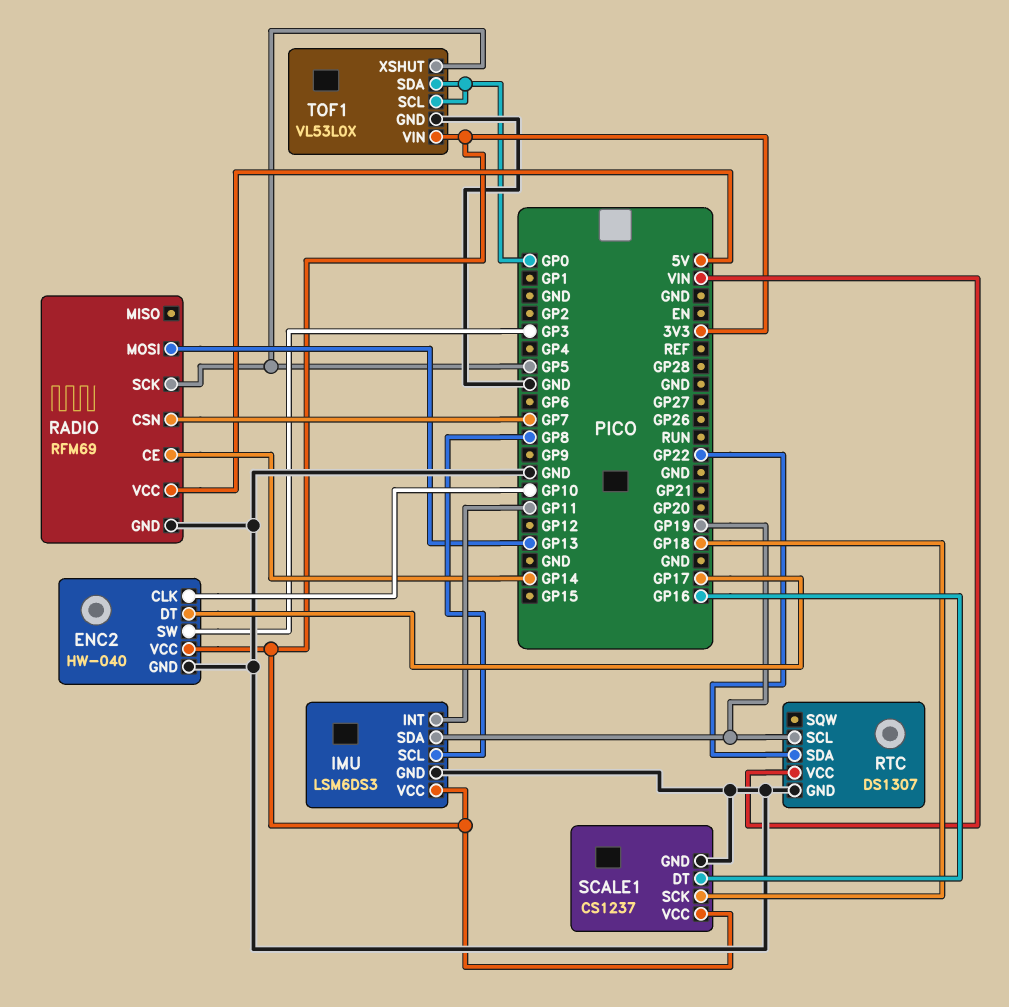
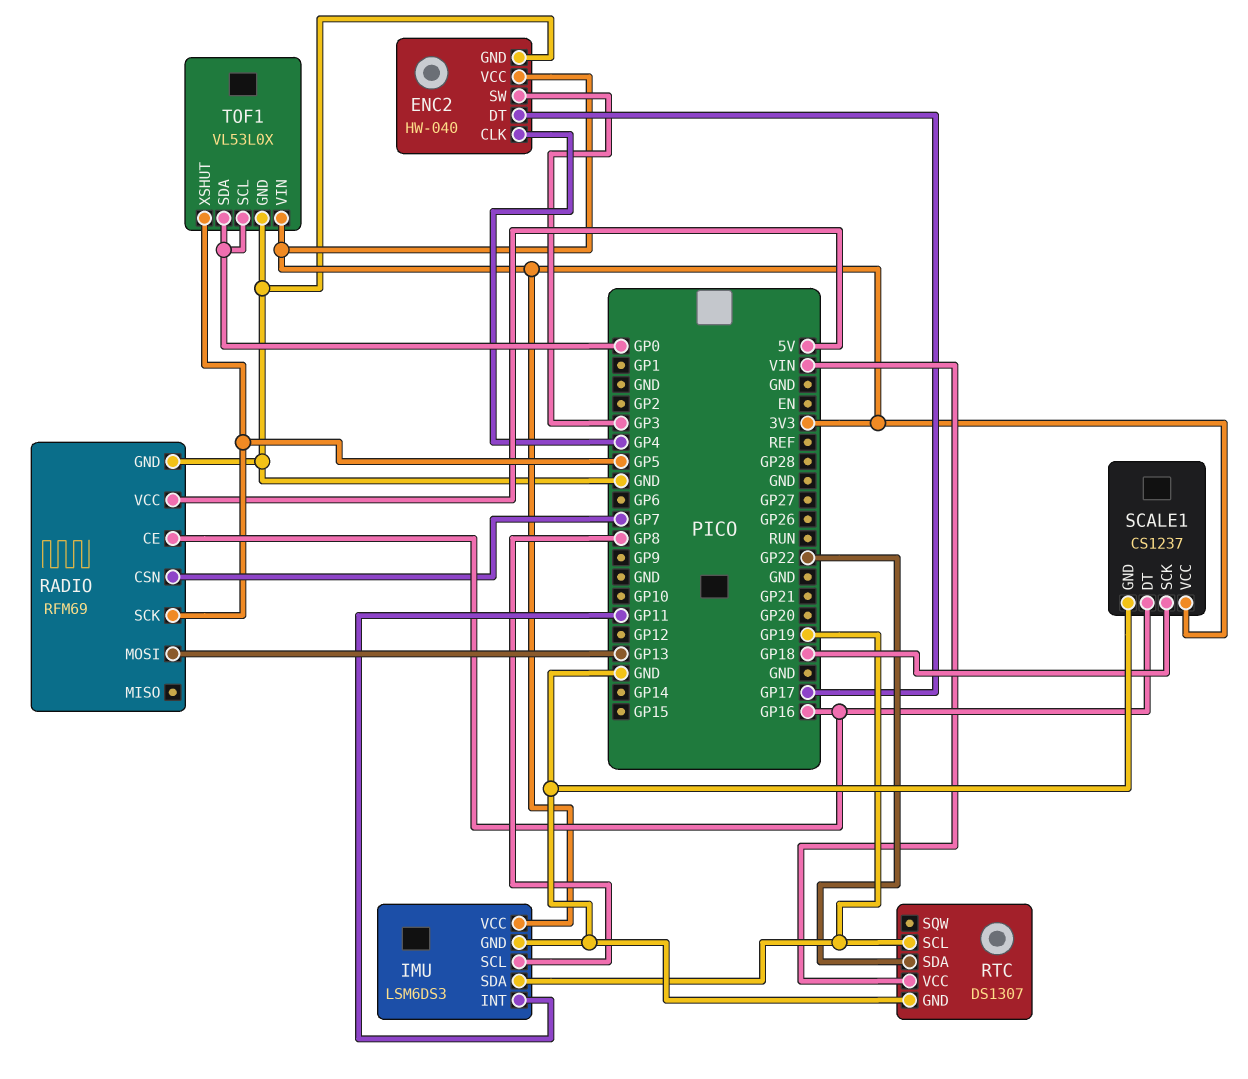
ENC2 pin CLK: GP10 -> GP4
RADIO pin CE: GP14 -> GP16

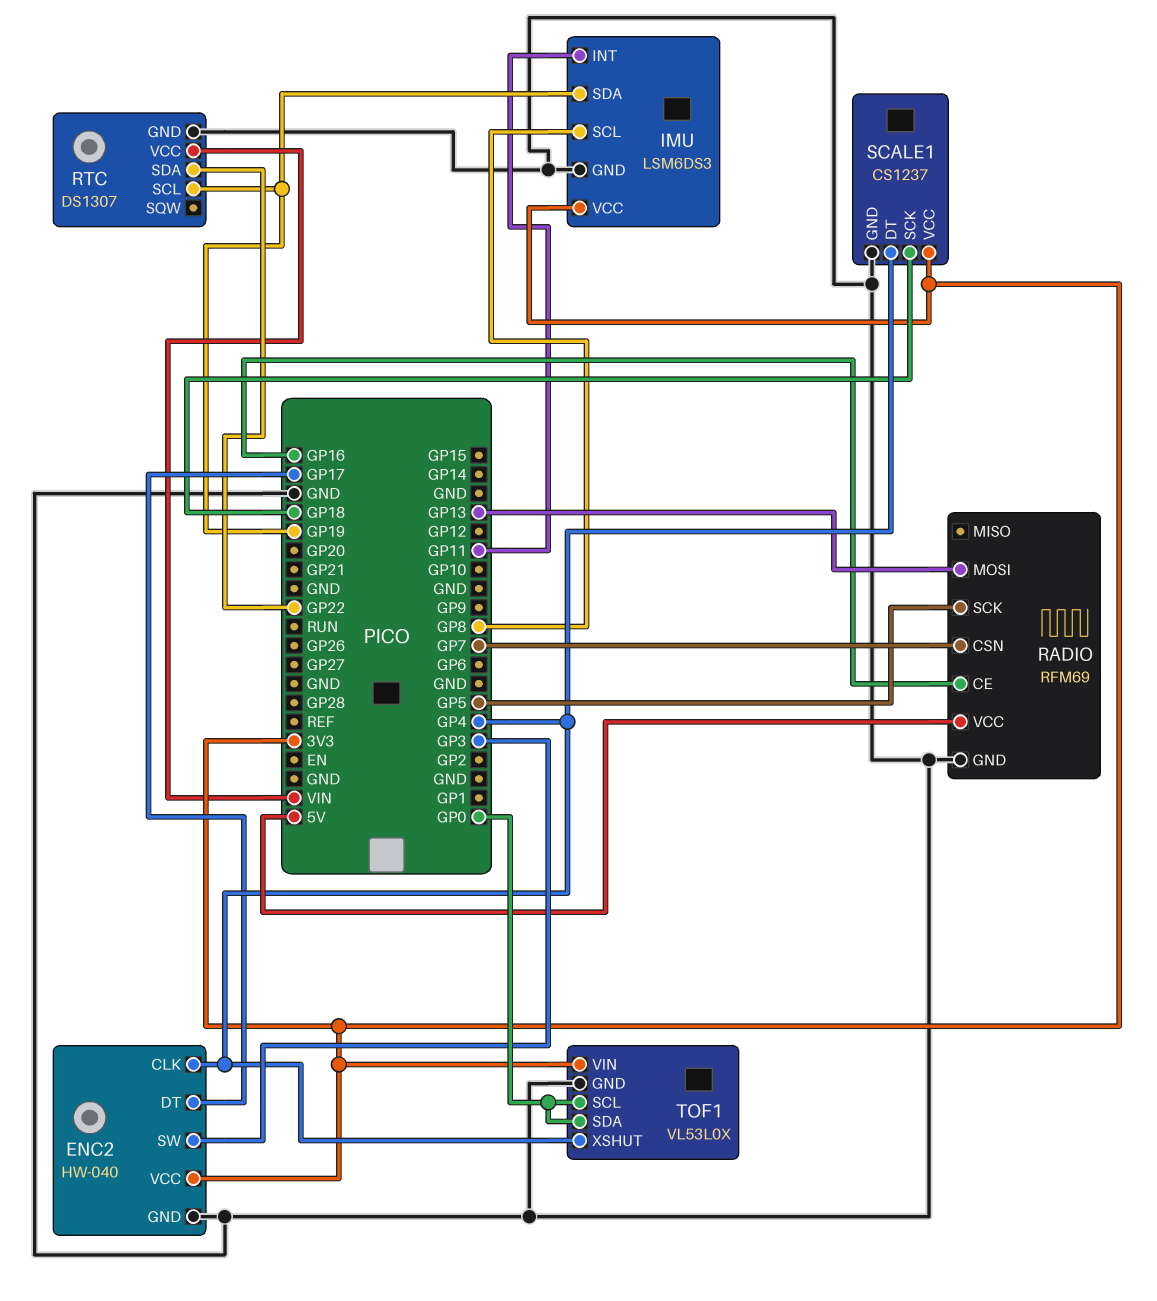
SCALE1 pin DT: GP16 -> GP4
TOF1 pin XSHUT: GP5 -> GP4

